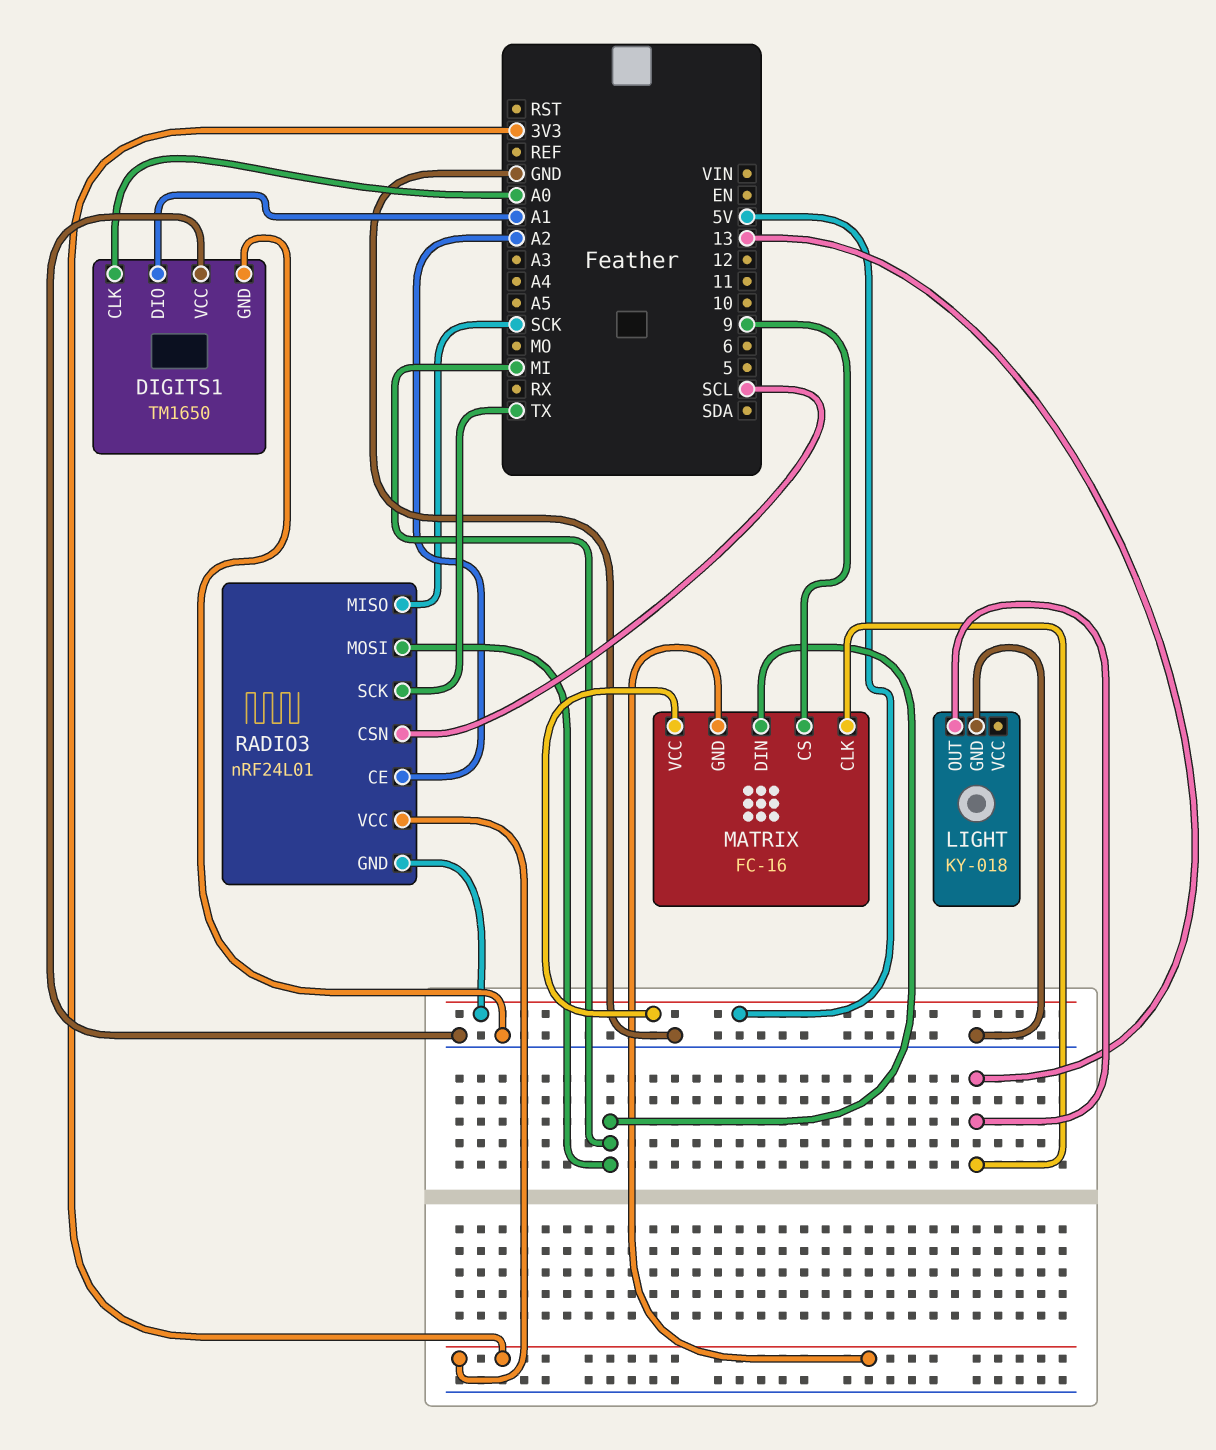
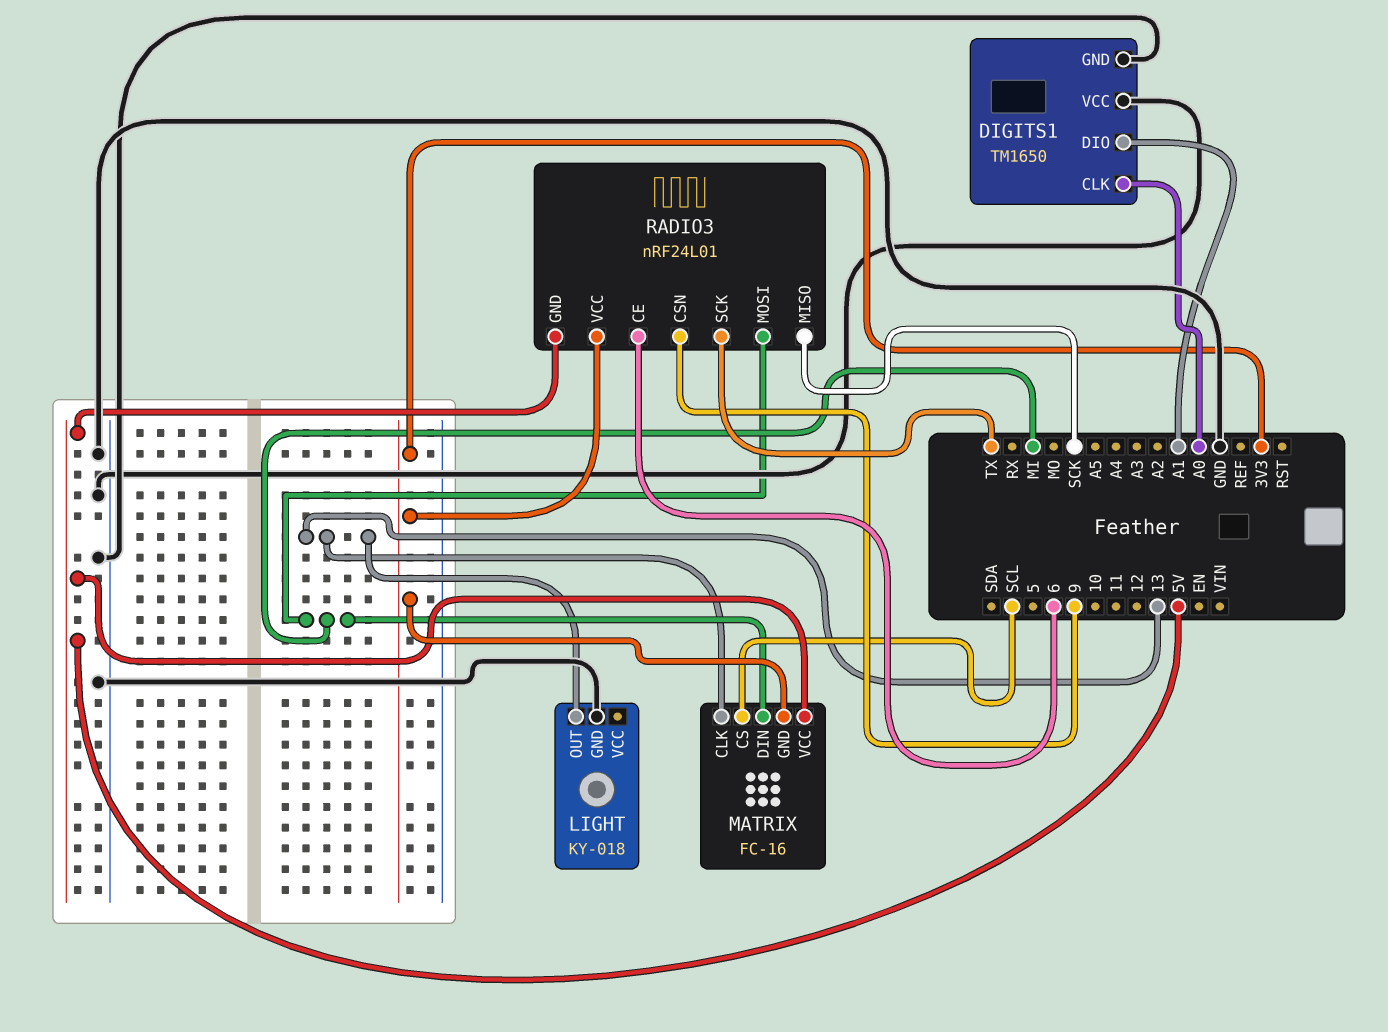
MATRIX pin CS: 9 -> SCL
RADIO3 pin CE: A2 -> 6
RADIO3 pin CSN: SCL -> 9

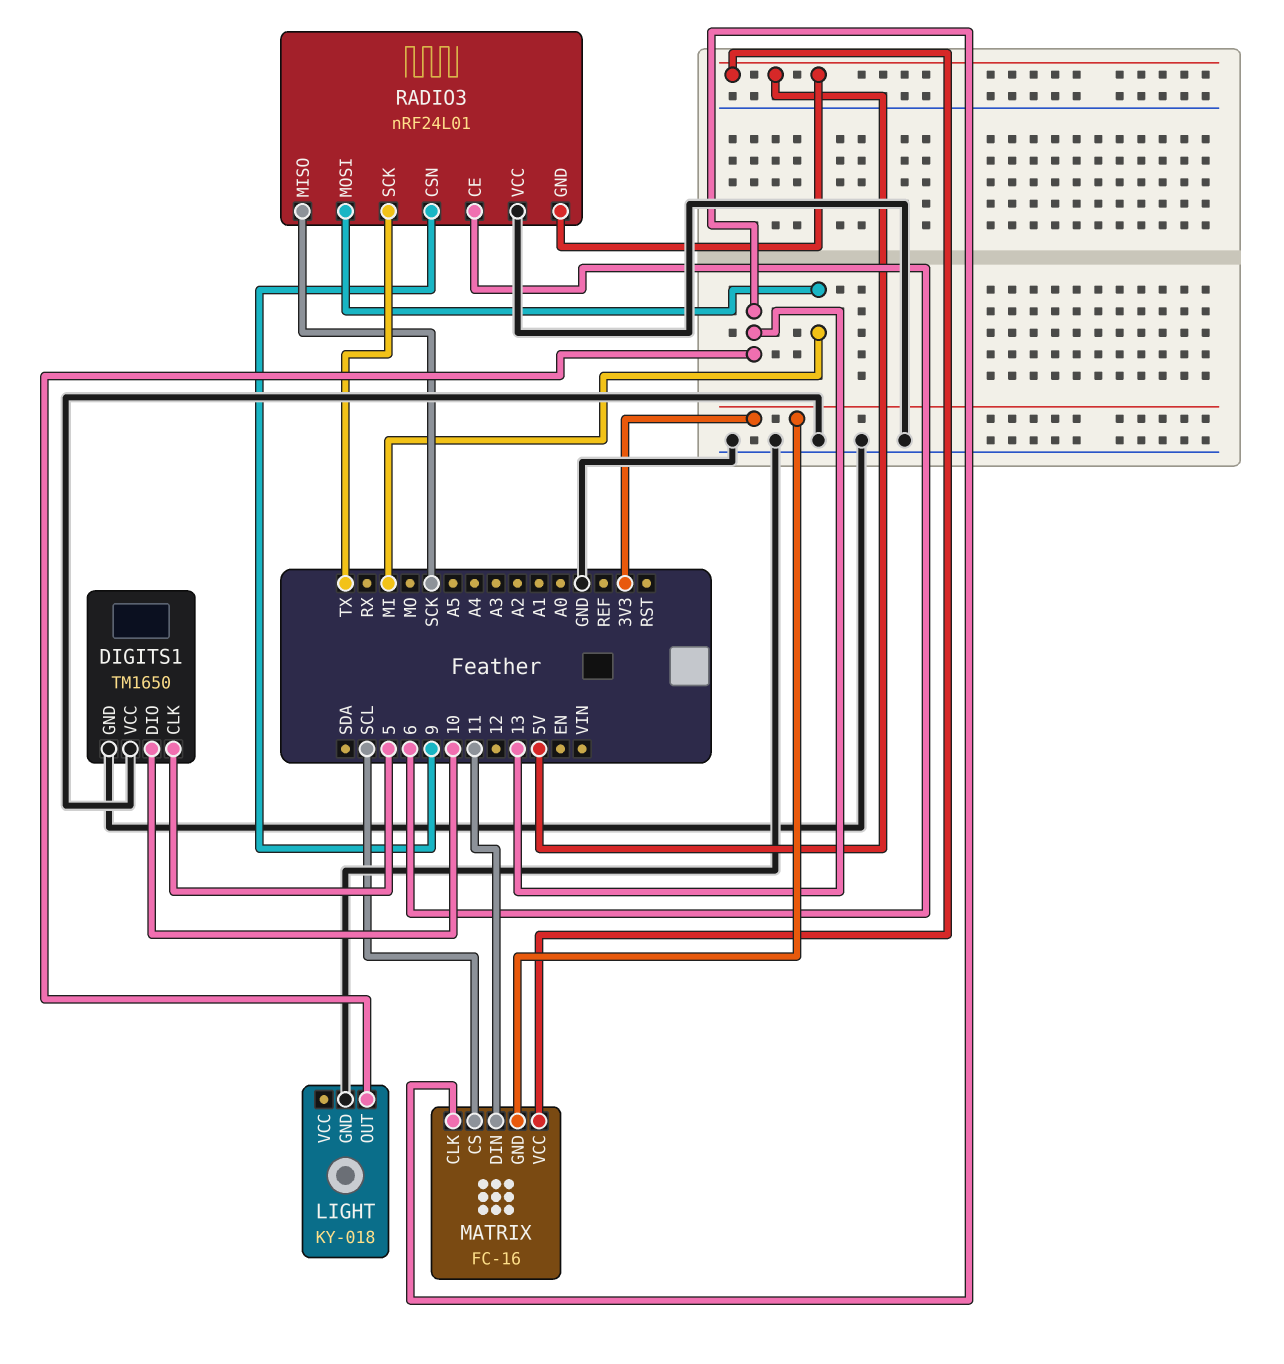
DIGITS1 pin CLK: A0 -> 5
DIGITS1 pin DIO: A1 -> 10
MATRIX pin DIN: MI -> 11
RADIO3 pin VCC: 3V3 -> GND

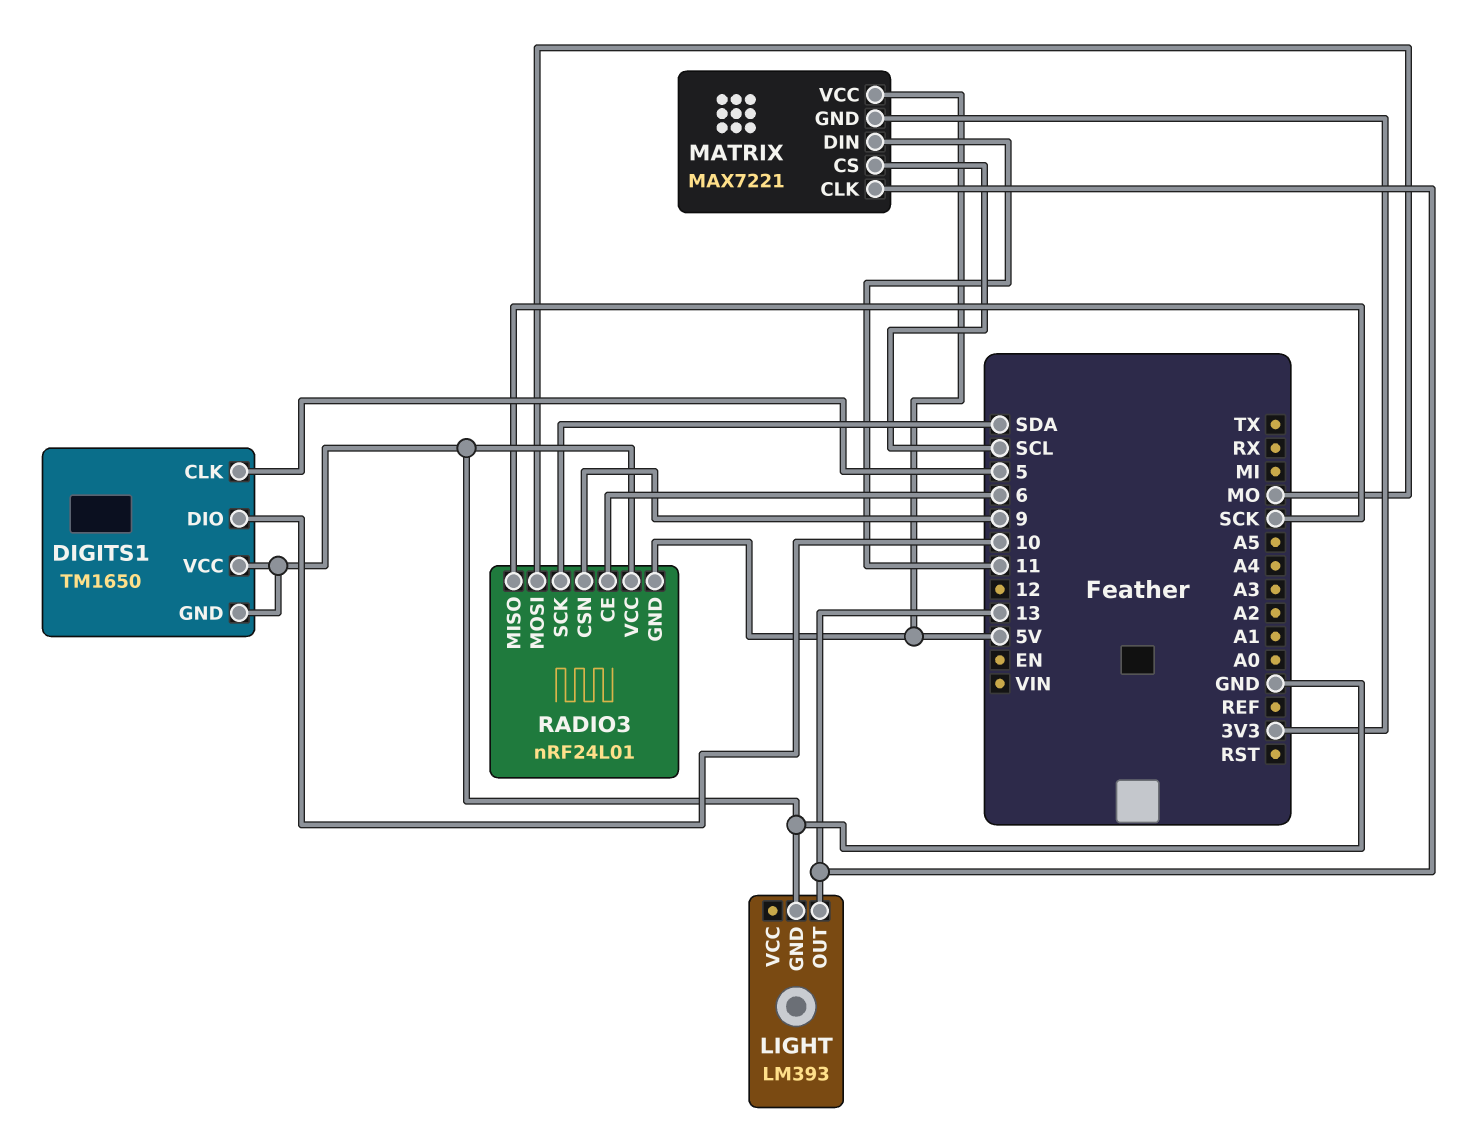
LIGHT: KY-018 -> LM393
MATRIX: FC-16 -> MAX7221
RADIO3 pin MOSI: MI -> MO
RADIO3 pin SCK: TX -> SDA

